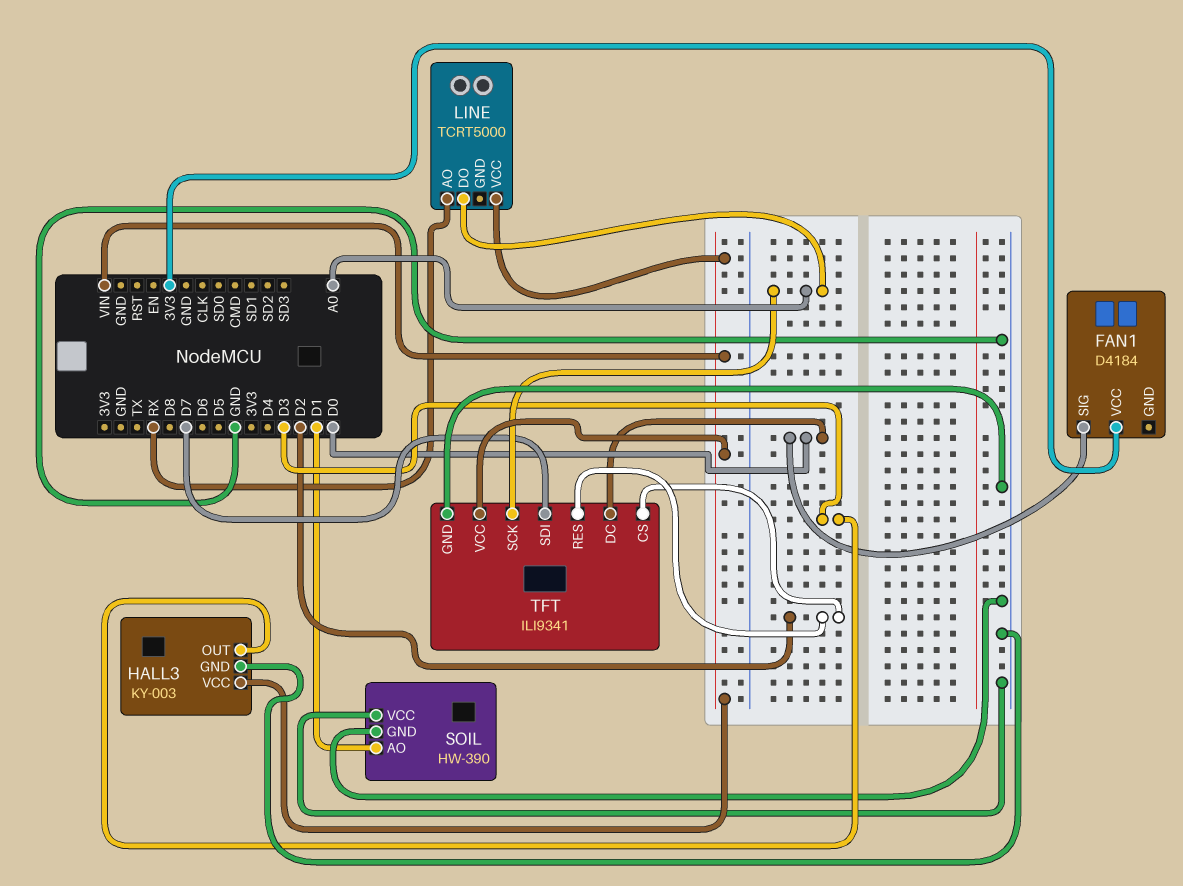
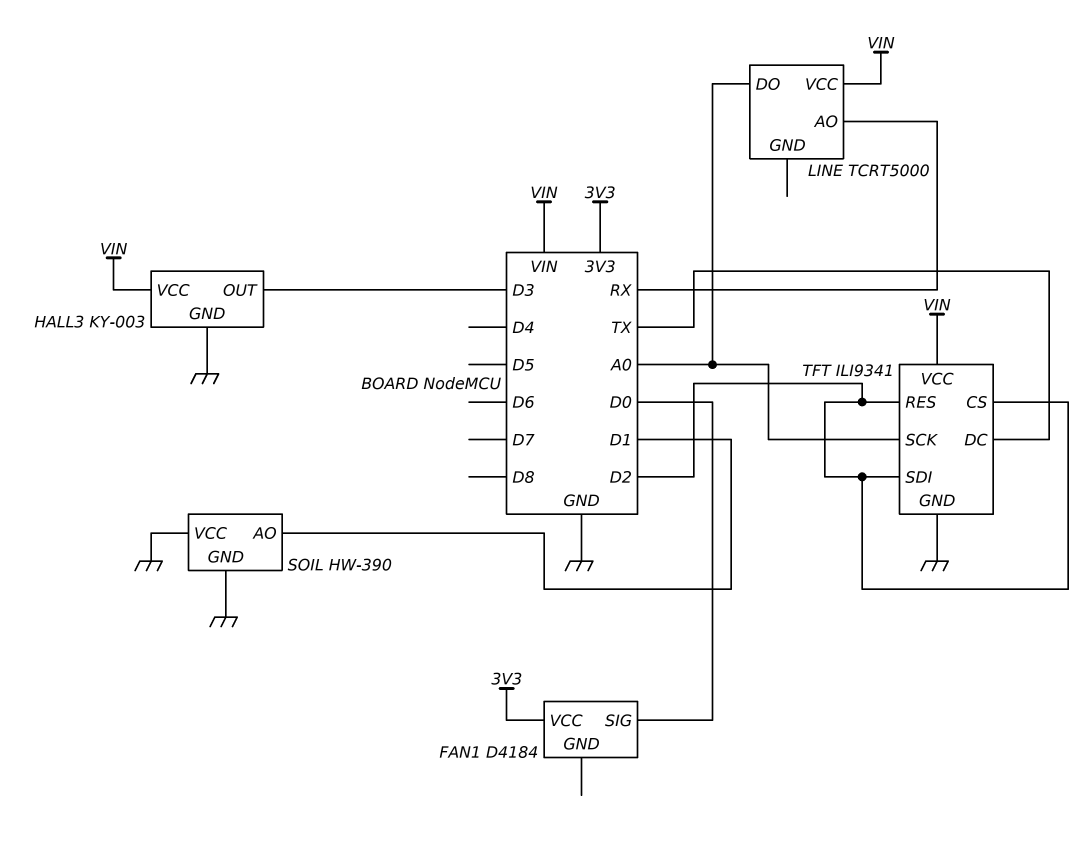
TFT pin DC: D0 -> TX
TFT pin SDI: D7 -> D2

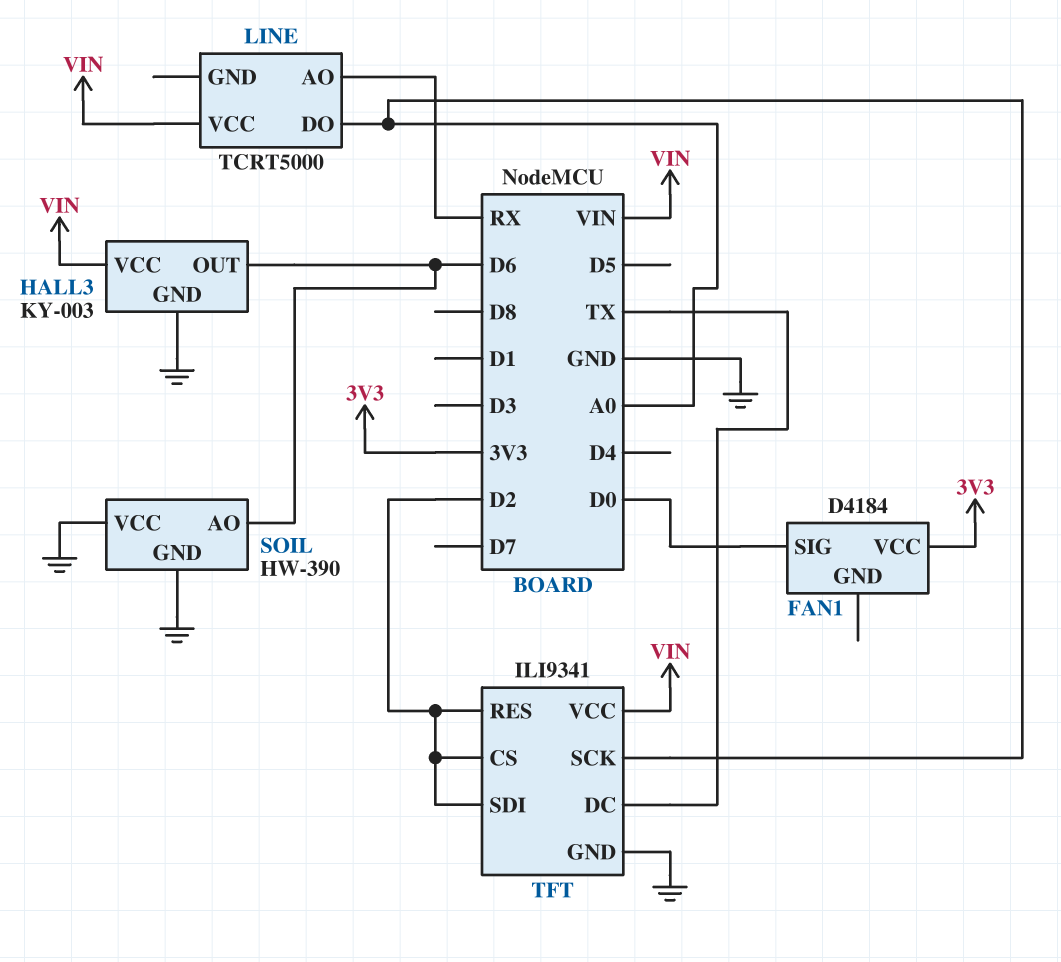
HALL3 pin OUT: D3 -> D6
SOIL pin AO: D1 -> D6

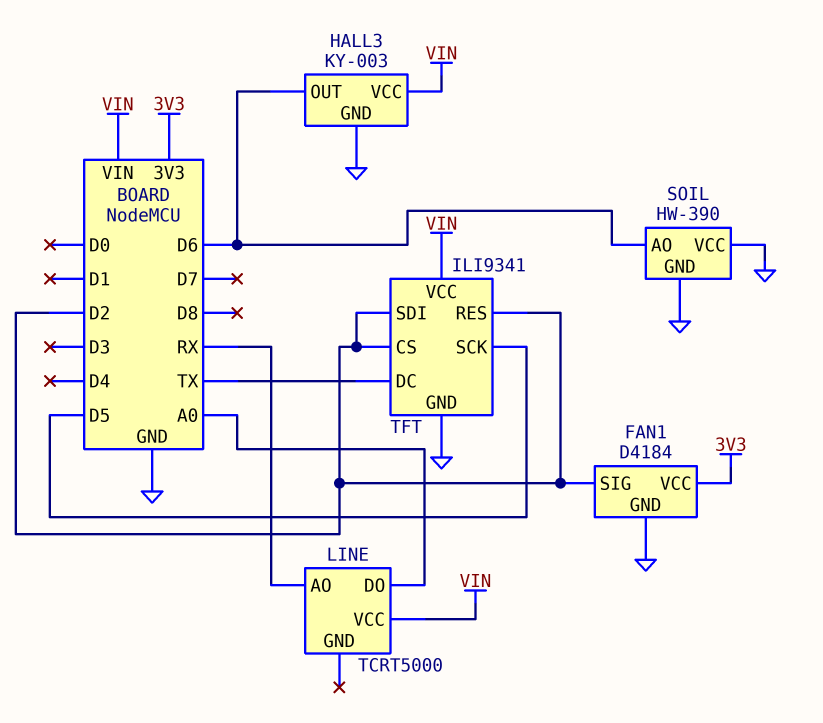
FAN1 pin GND: none -> GND
FAN1 pin SIG: D0 -> D2
TFT pin SCK: A0 -> D5

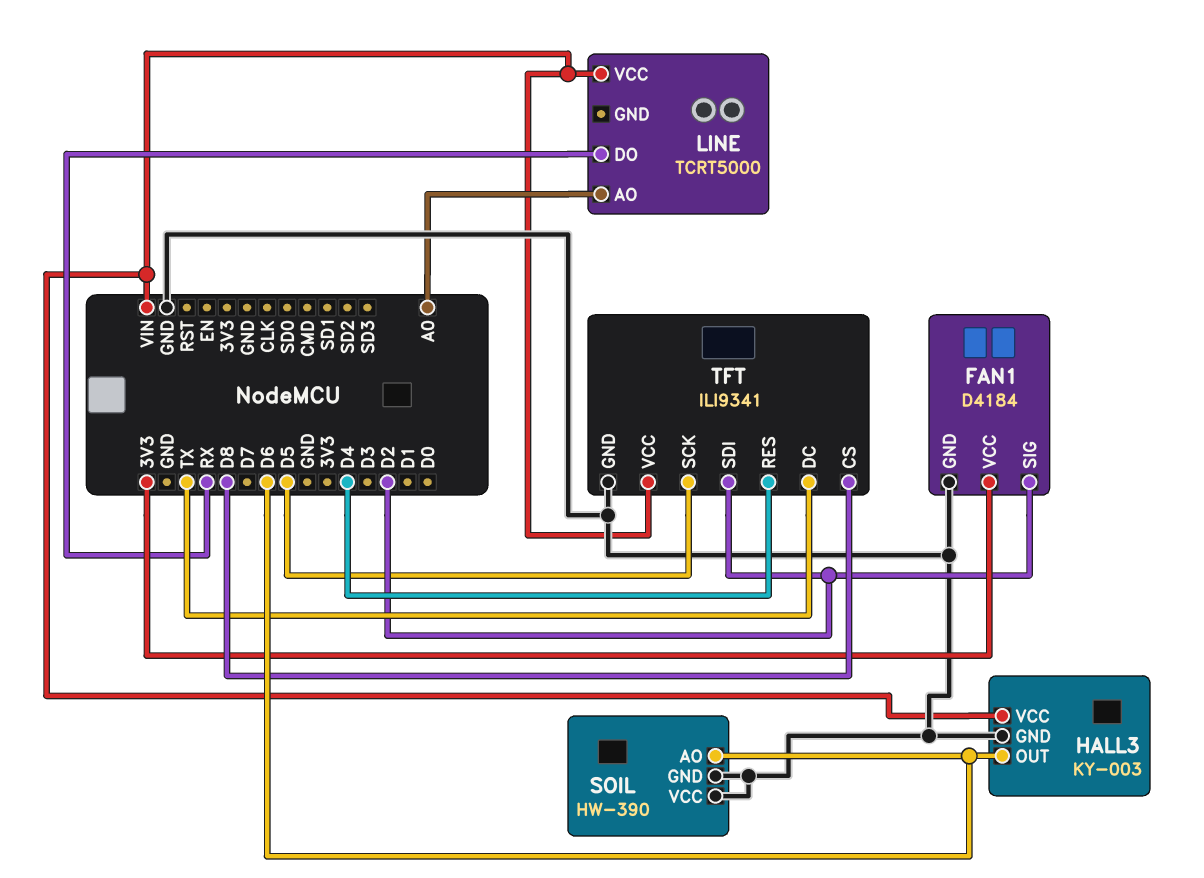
LINE pin AO: RX -> A0
LINE pin DO: A0 -> RX
TFT pin CS: D2 -> D8
TFT pin RES: D2 -> D4

